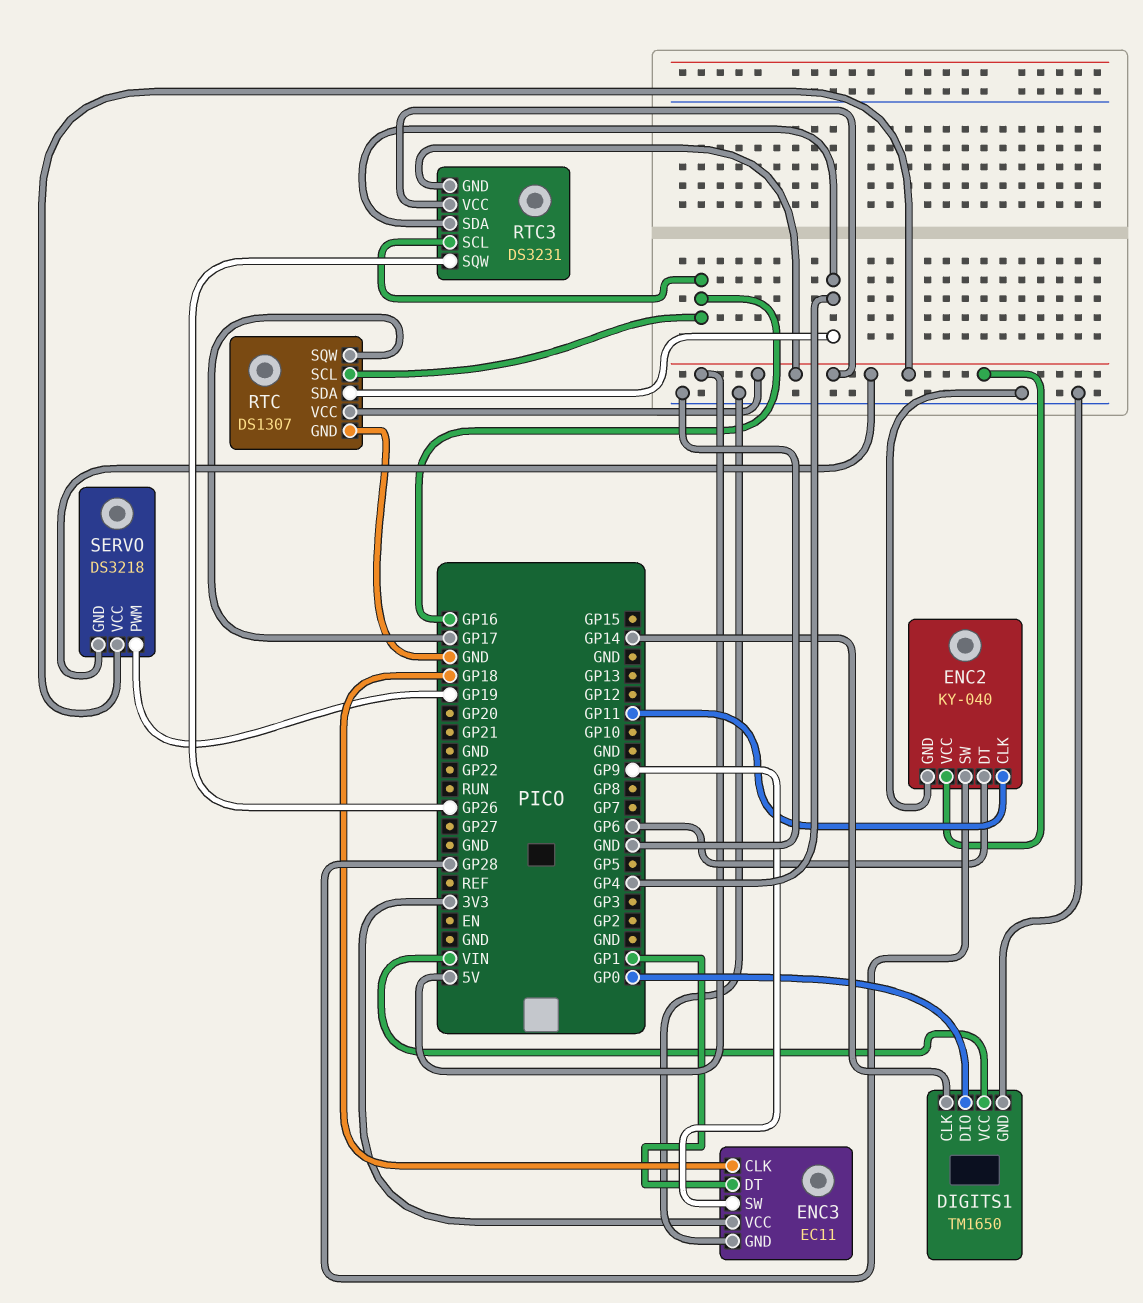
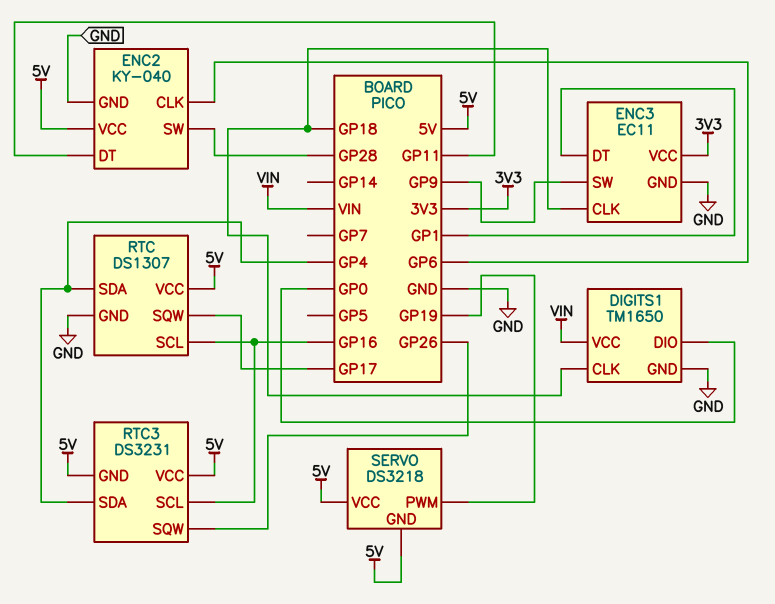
DIGITS1 pin CLK: GP14 -> GP18
ENC2 pin CLK: GP11 -> GP6
ENC2 pin DT: GP6 -> GP11

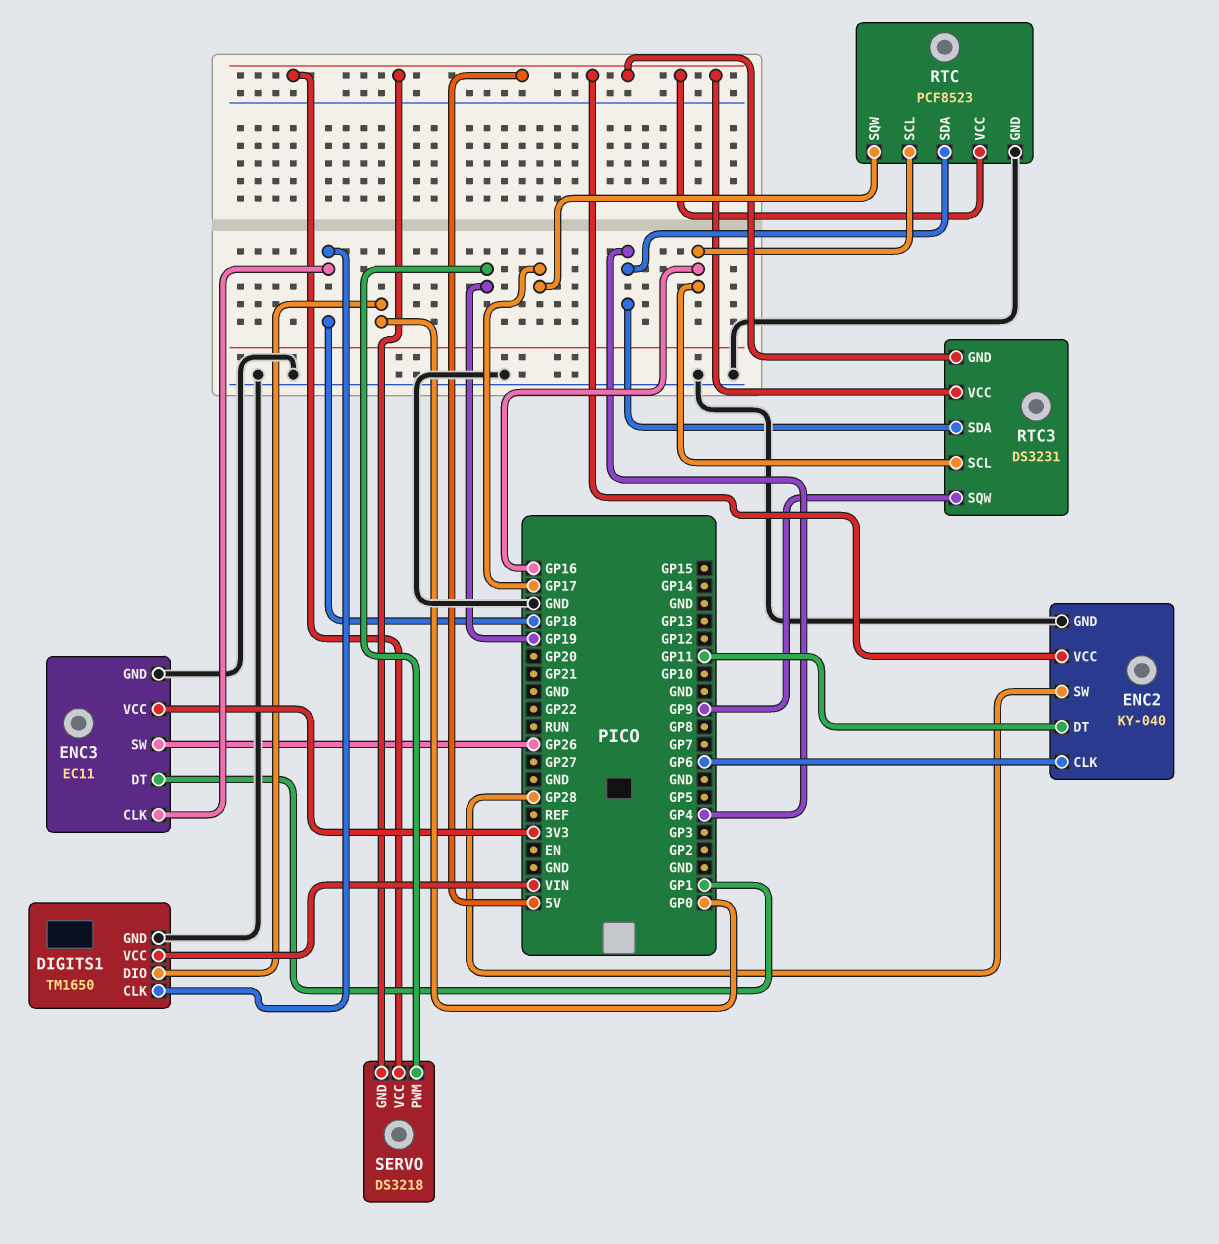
ENC3 pin SW: GP9 -> GP26
RTC: DS1307 -> PCF8523
RTC3 pin SQW: GP26 -> GP9

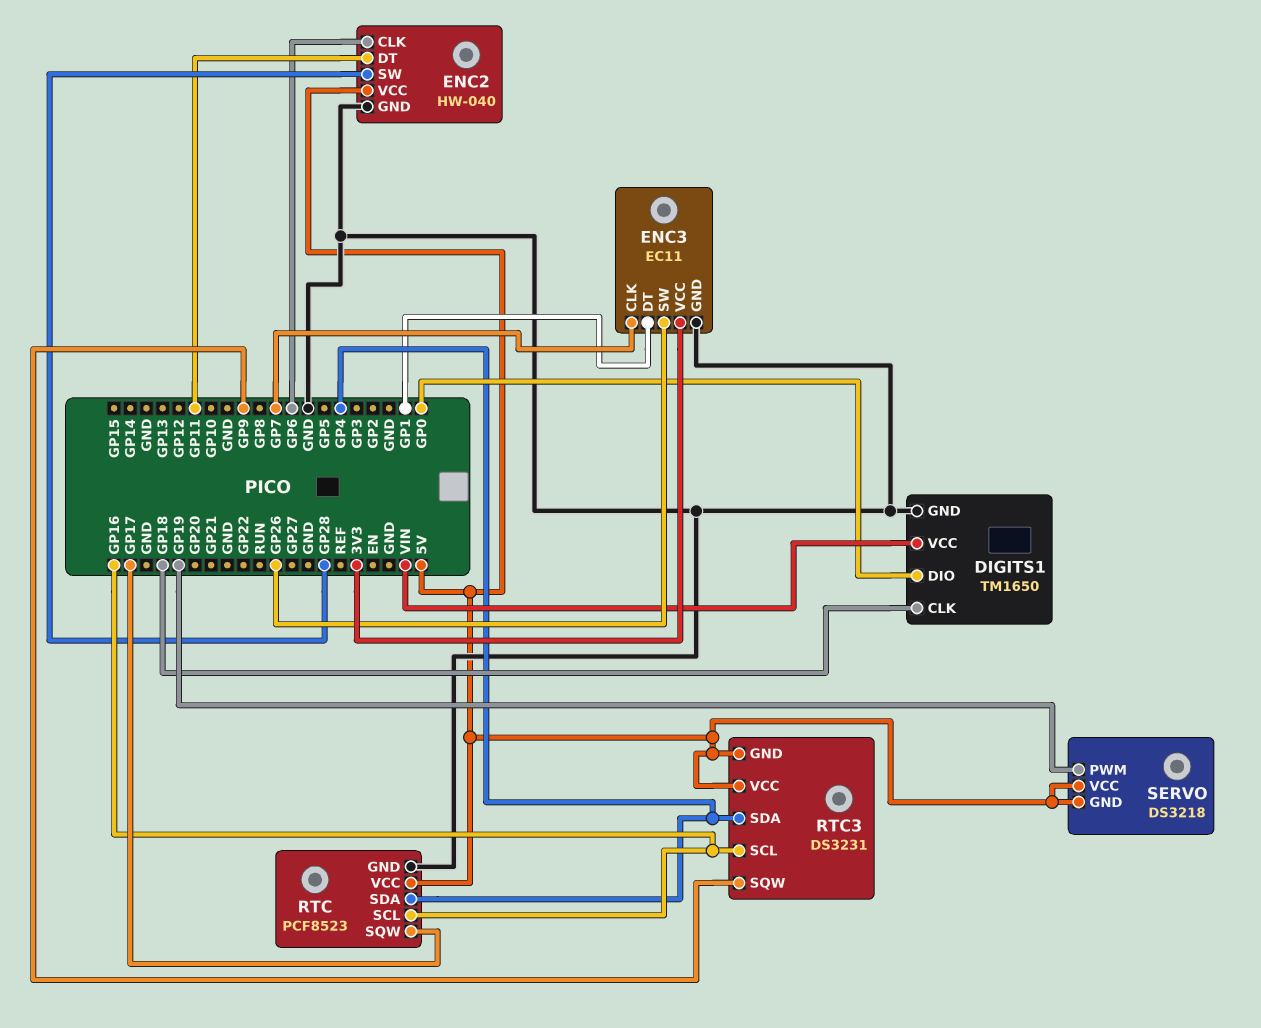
ENC2: KY-040 -> HW-040
ENC3 pin CLK: GP18 -> GP7

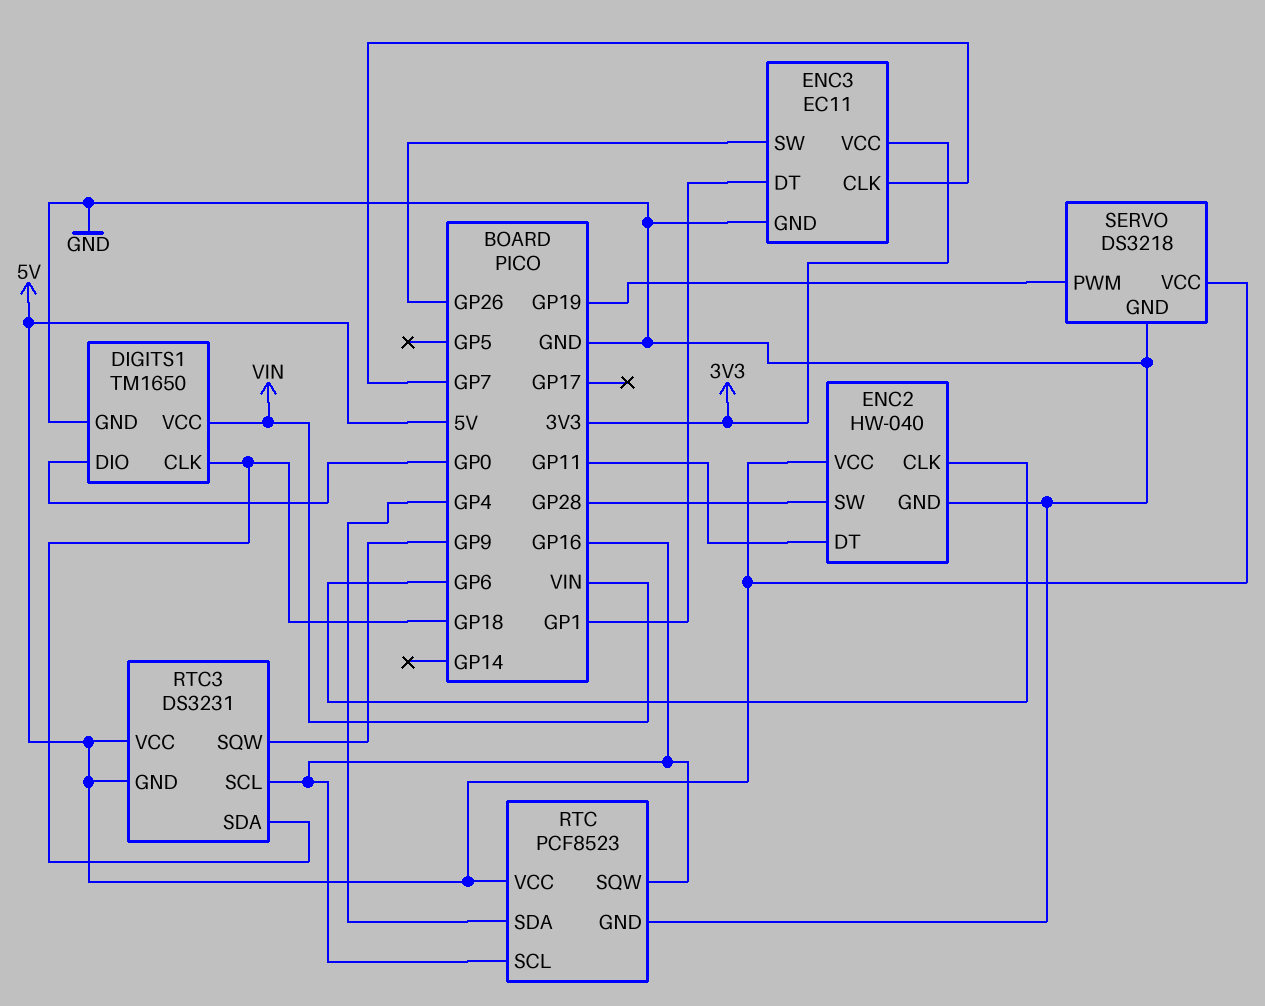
RTC pin SQW: GP17 -> GP16
RTC3 pin SDA: GP4 -> GP18
SERVO pin GND: 5V -> GND

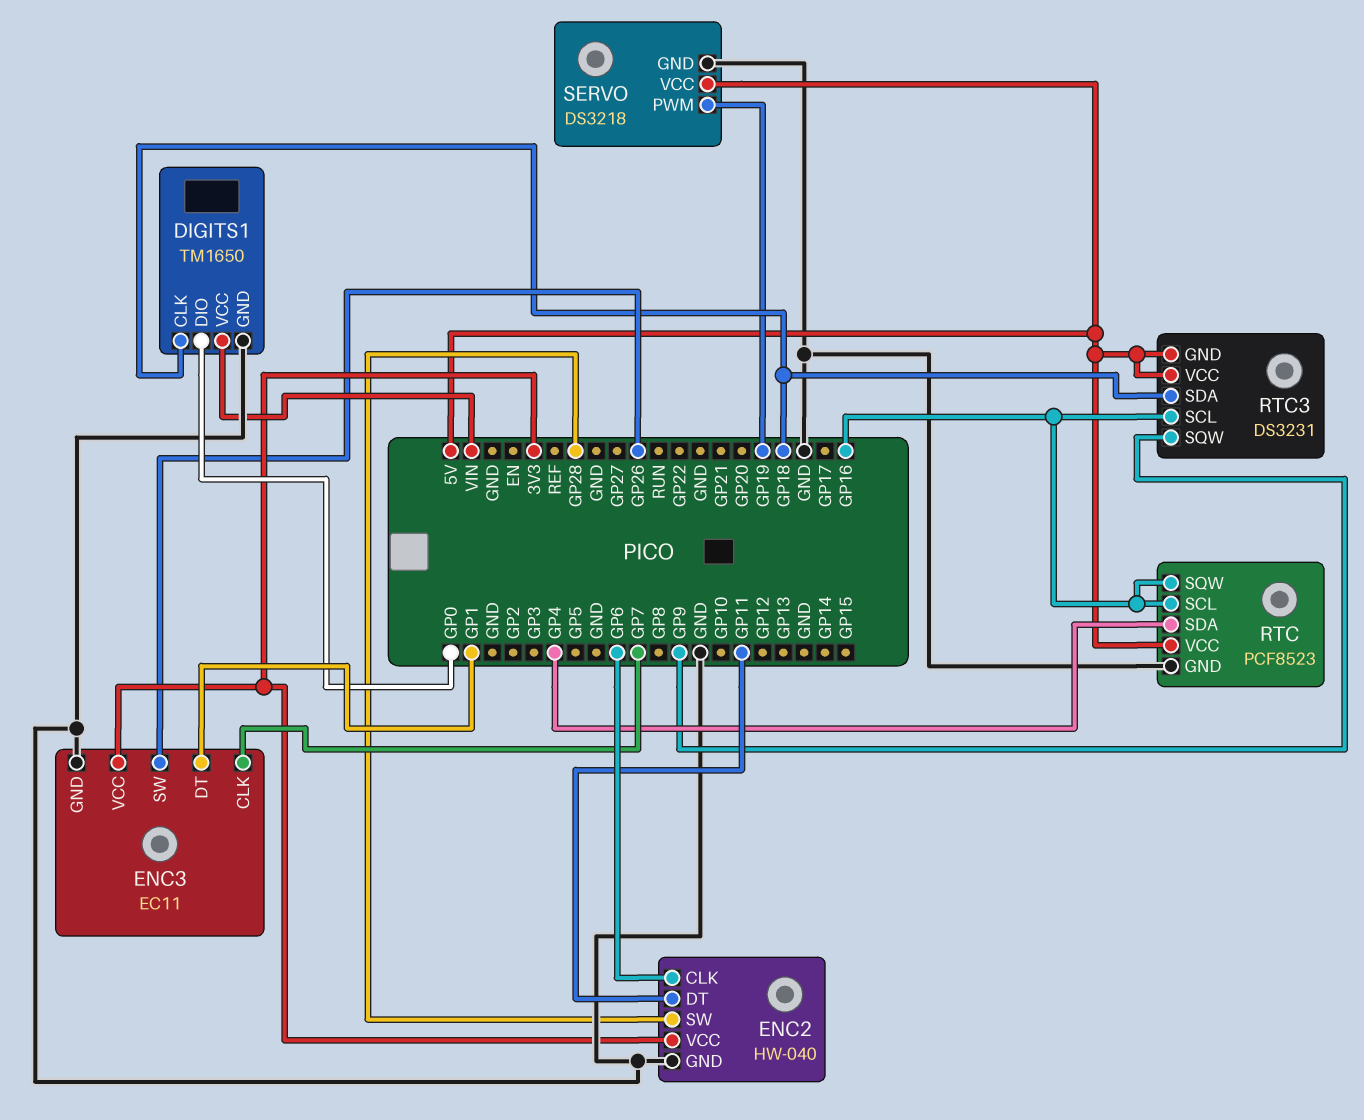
ENC2 pin VCC: 5V -> 3V3

